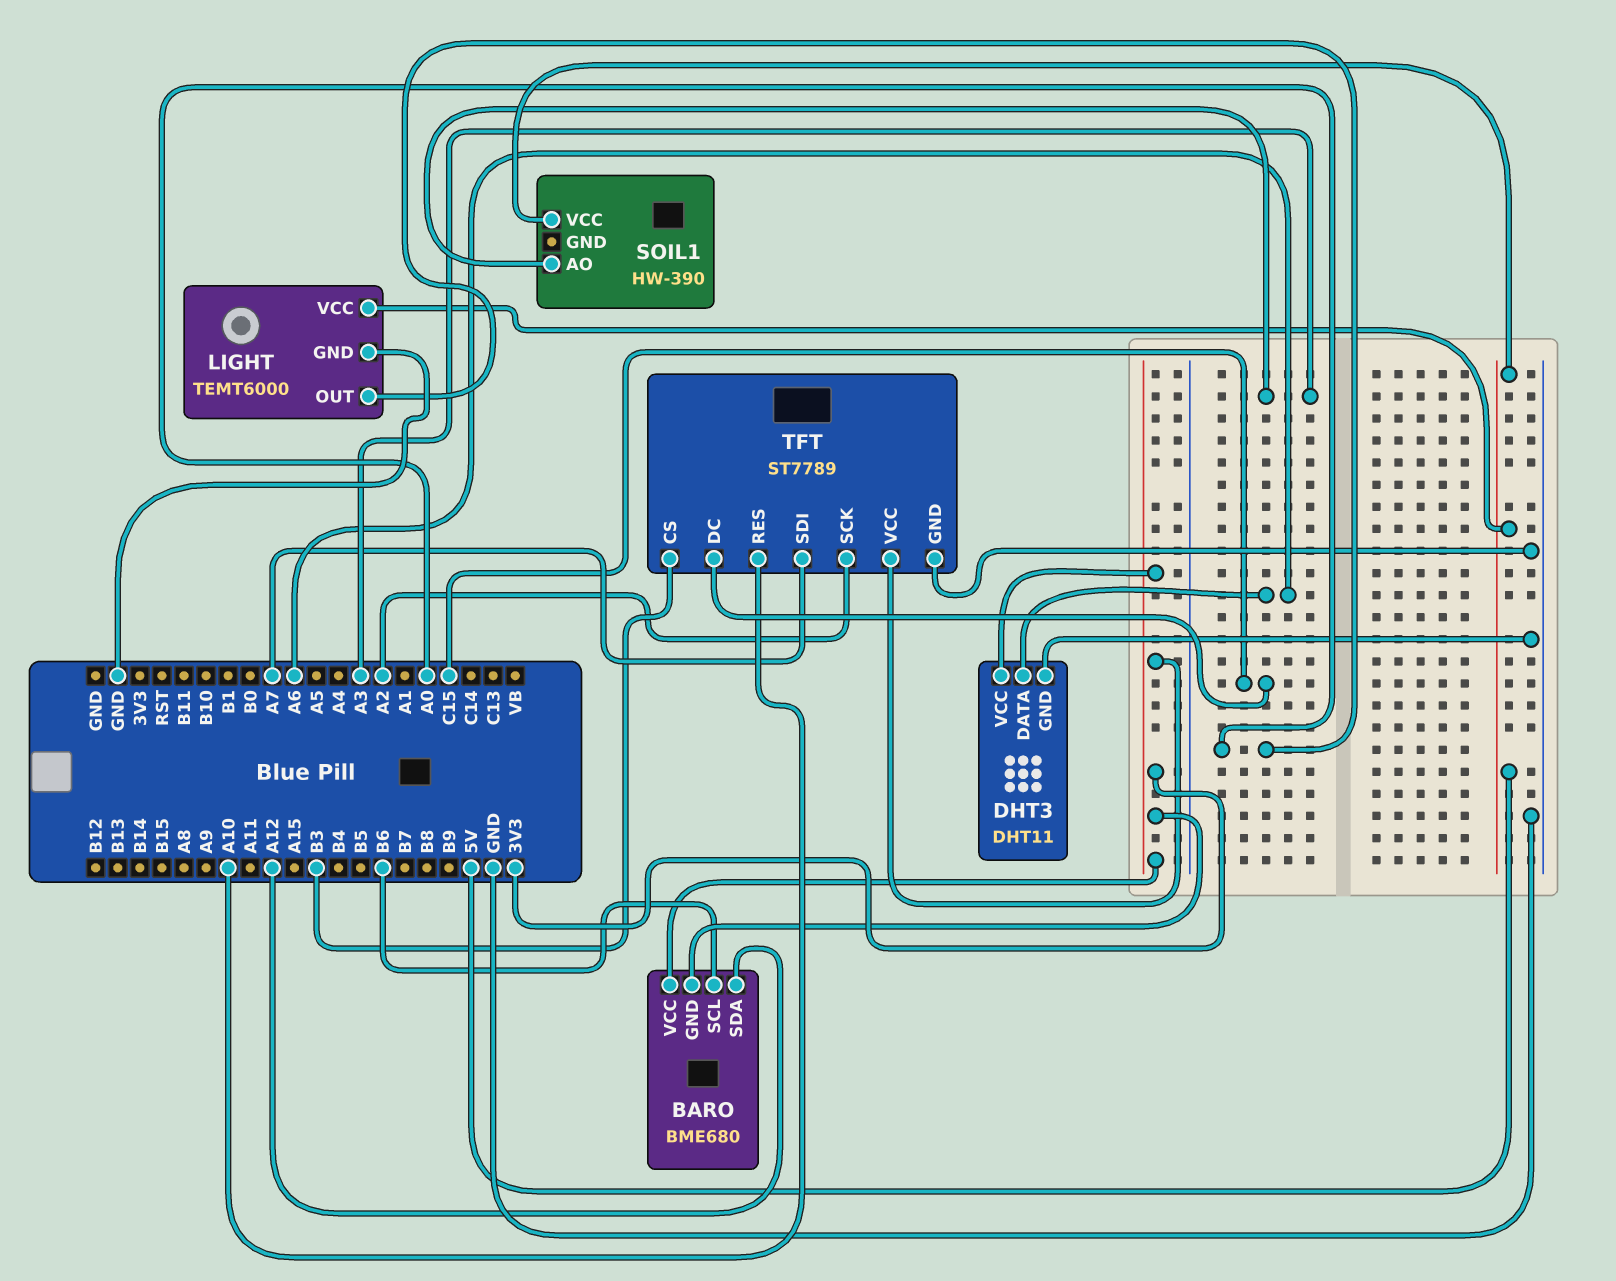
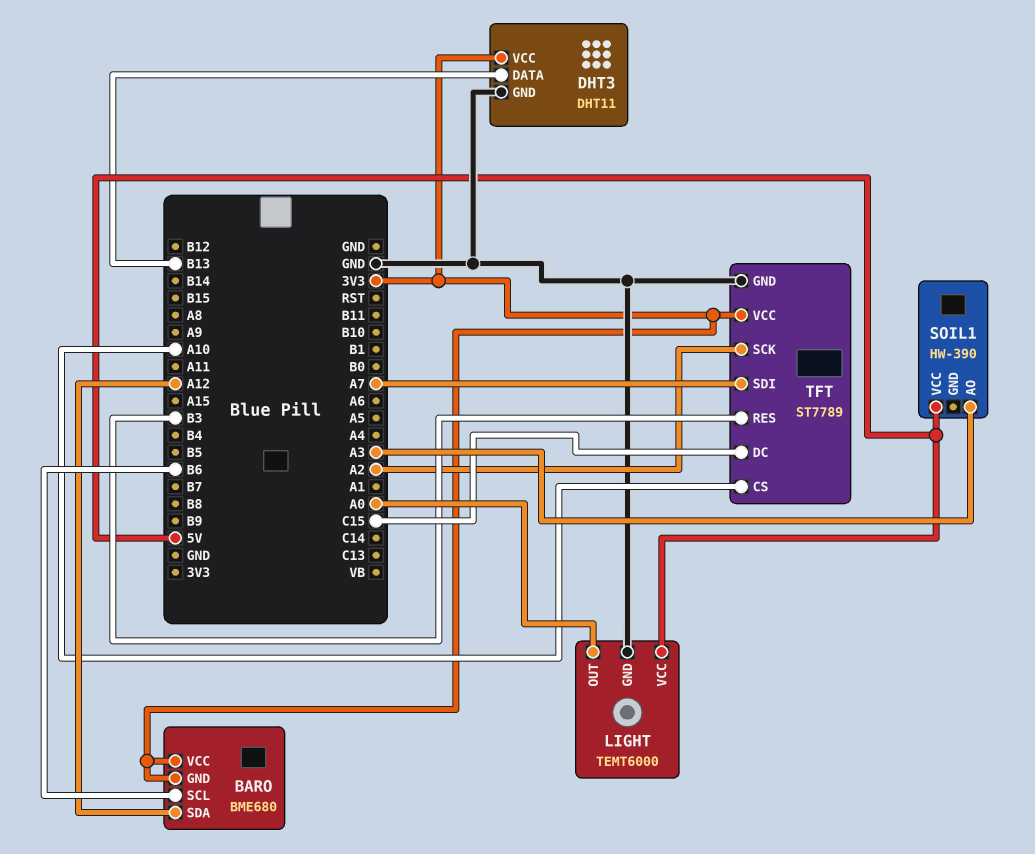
DHT3 pin DATA: A6 -> B13
TFT pin CS: B3 -> A10
TFT pin RES: A10 -> B3

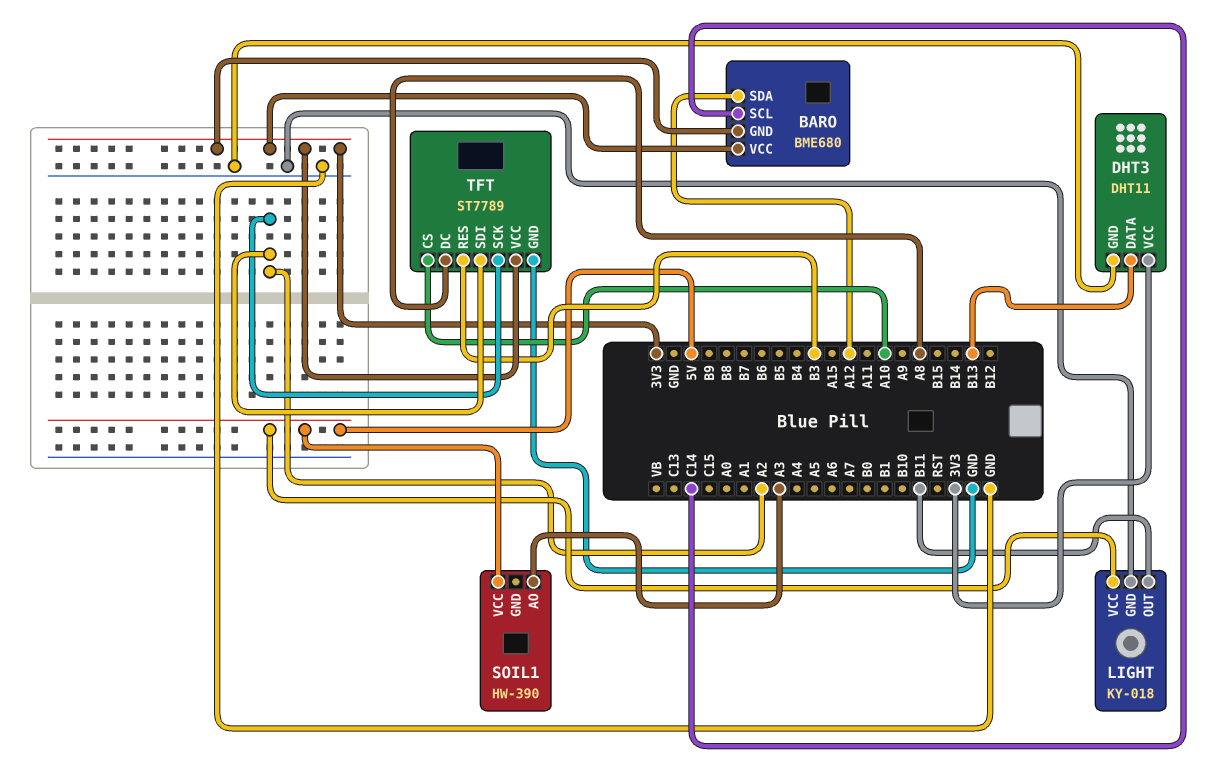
BARO pin SCL: B6 -> C14
LIGHT: TEMT6000 -> KY-018
LIGHT pin OUT: A0 -> B11
TFT pin DC: C15 -> A8
TFT pin SDI: A7 -> A2

